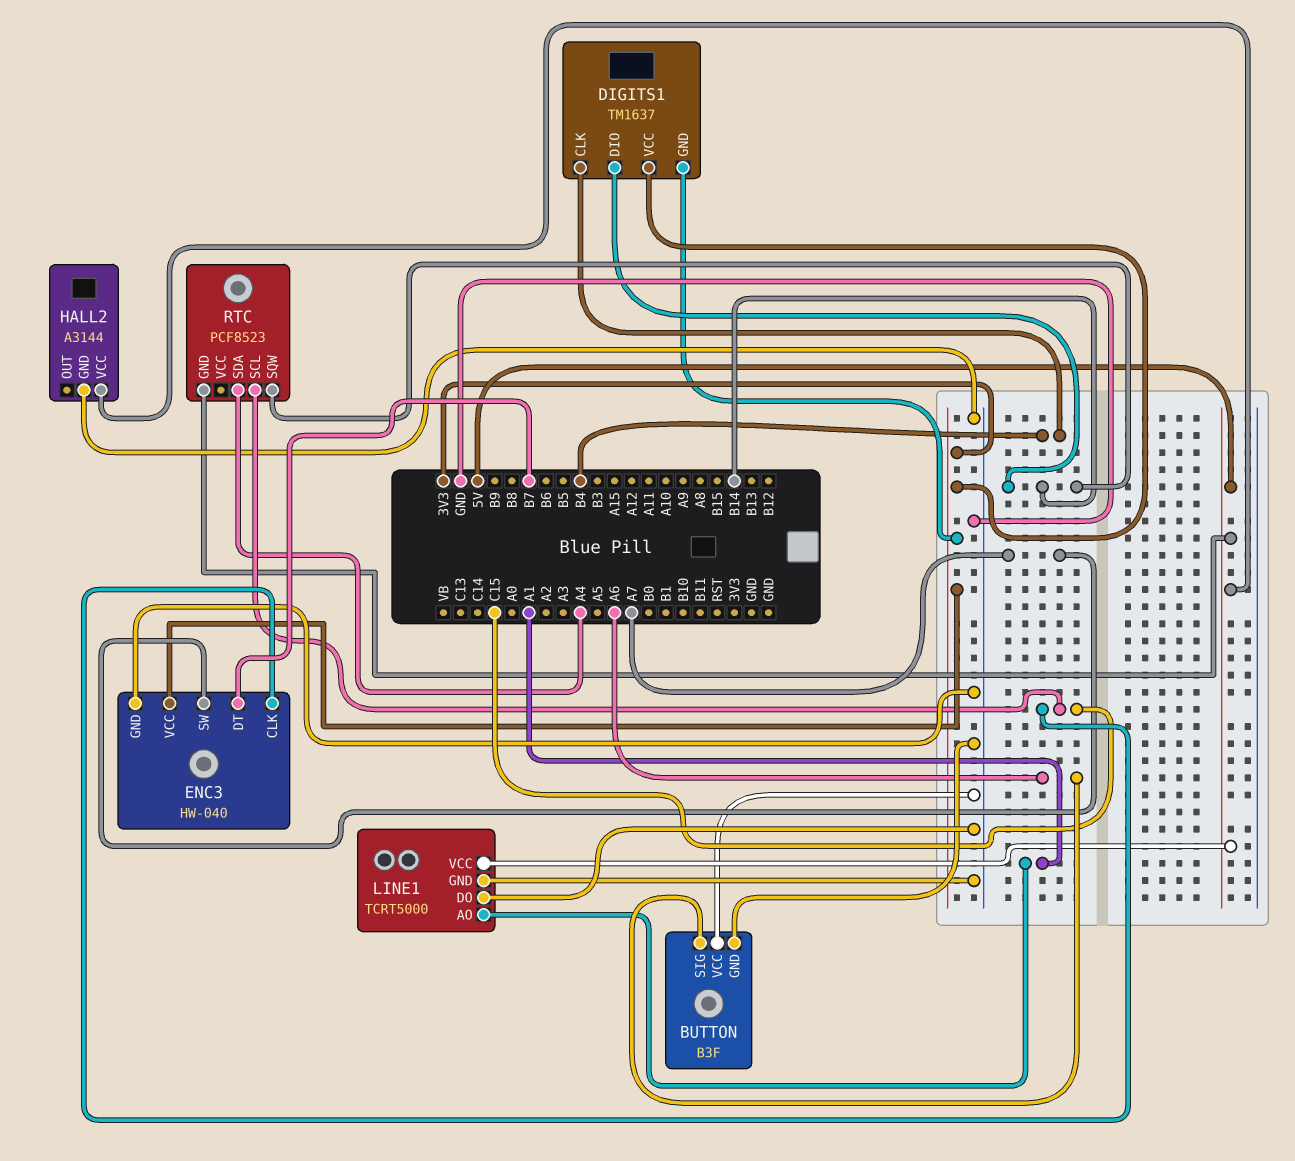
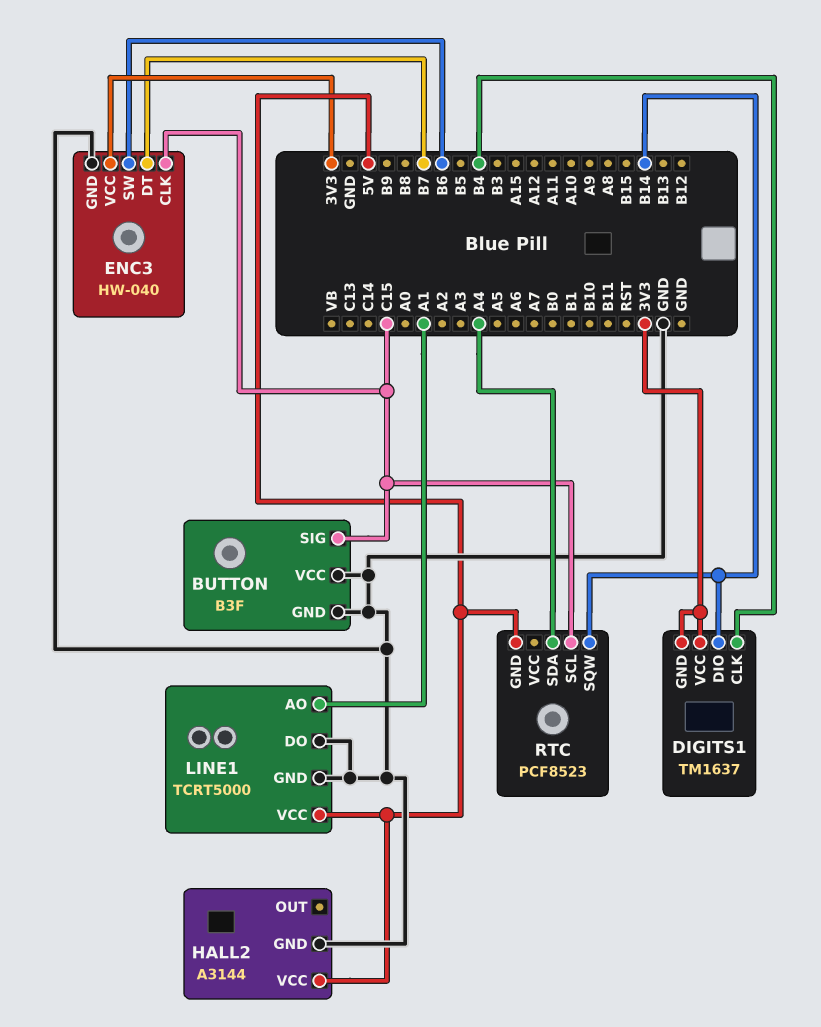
BUTTON pin SIG: A6 -> C15
ENC3 pin SW: A7 -> B6

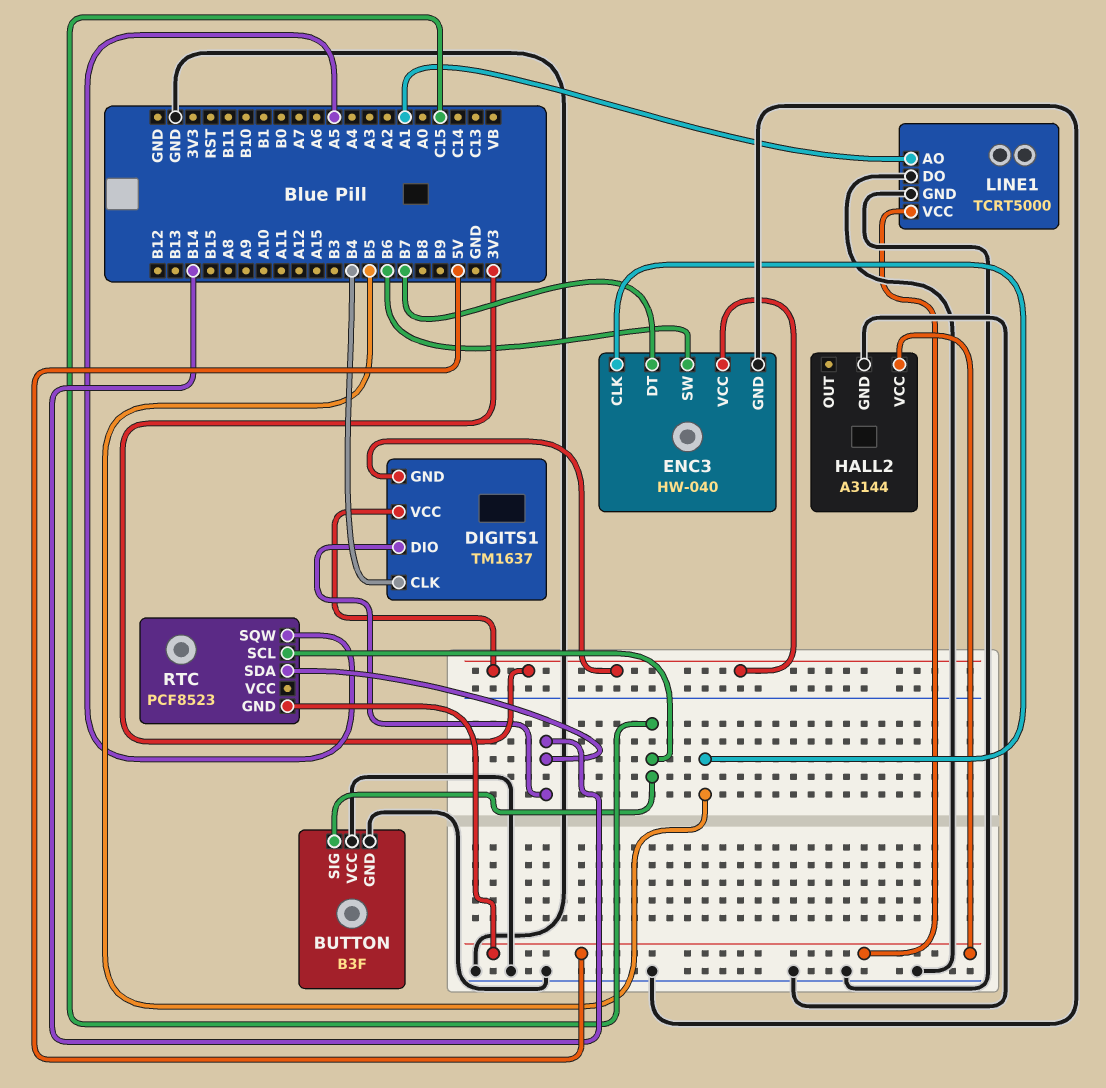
ENC3 pin CLK: C15 -> B5
RTC pin SDA: A4 -> B14
RTC pin SQW: B14 -> A5

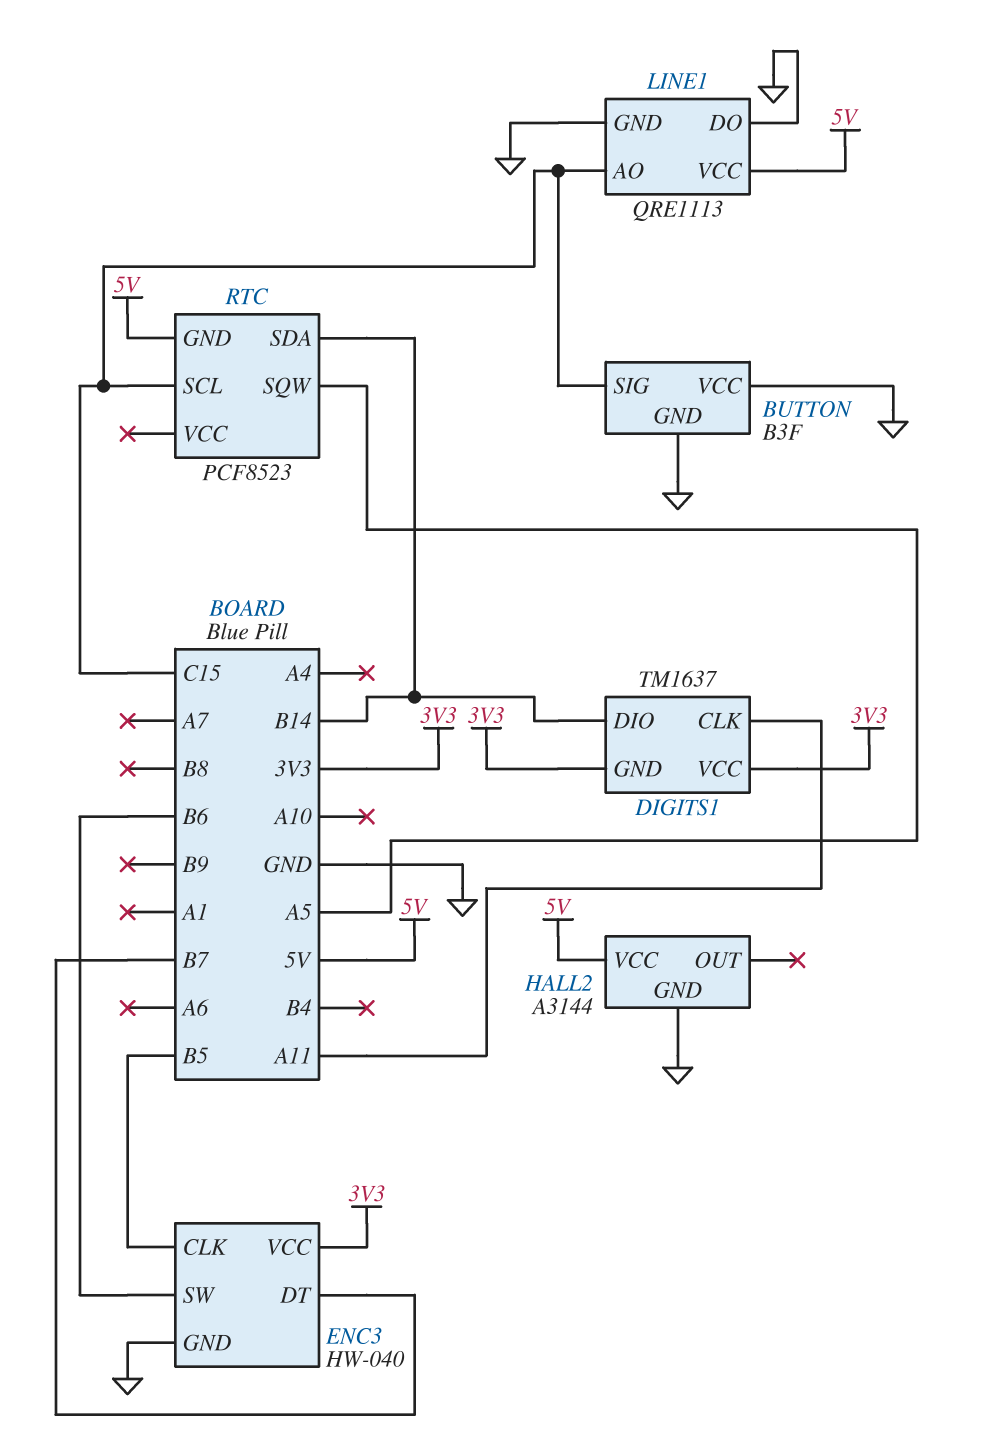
DIGITS1 pin CLK: B4 -> A11
LINE1: TCRT5000 -> QRE1113
LINE1 pin AO: A1 -> C15

